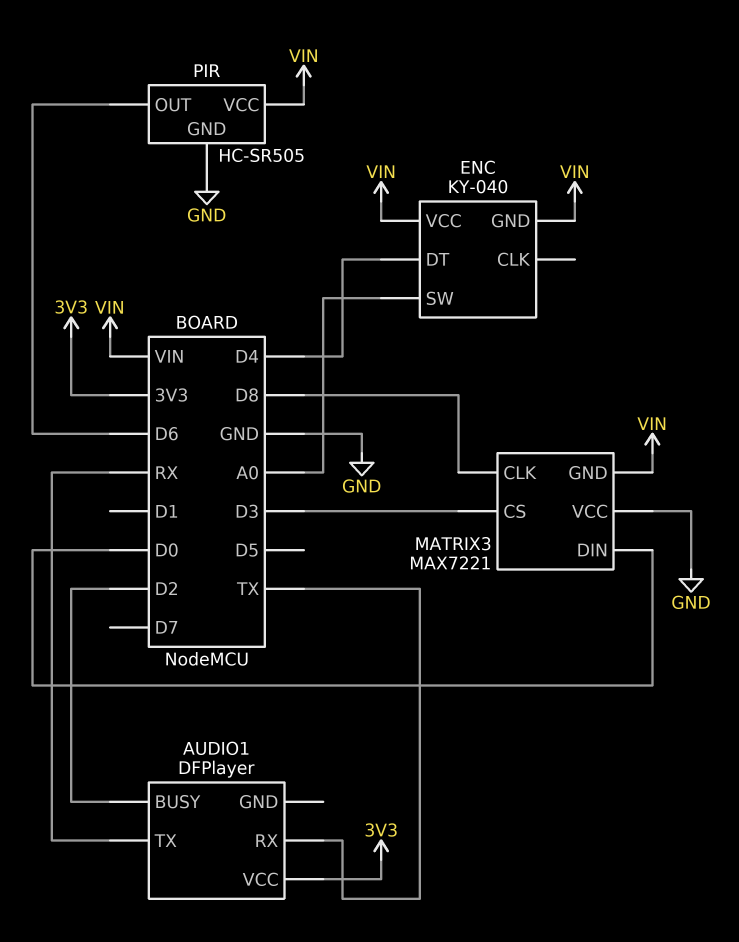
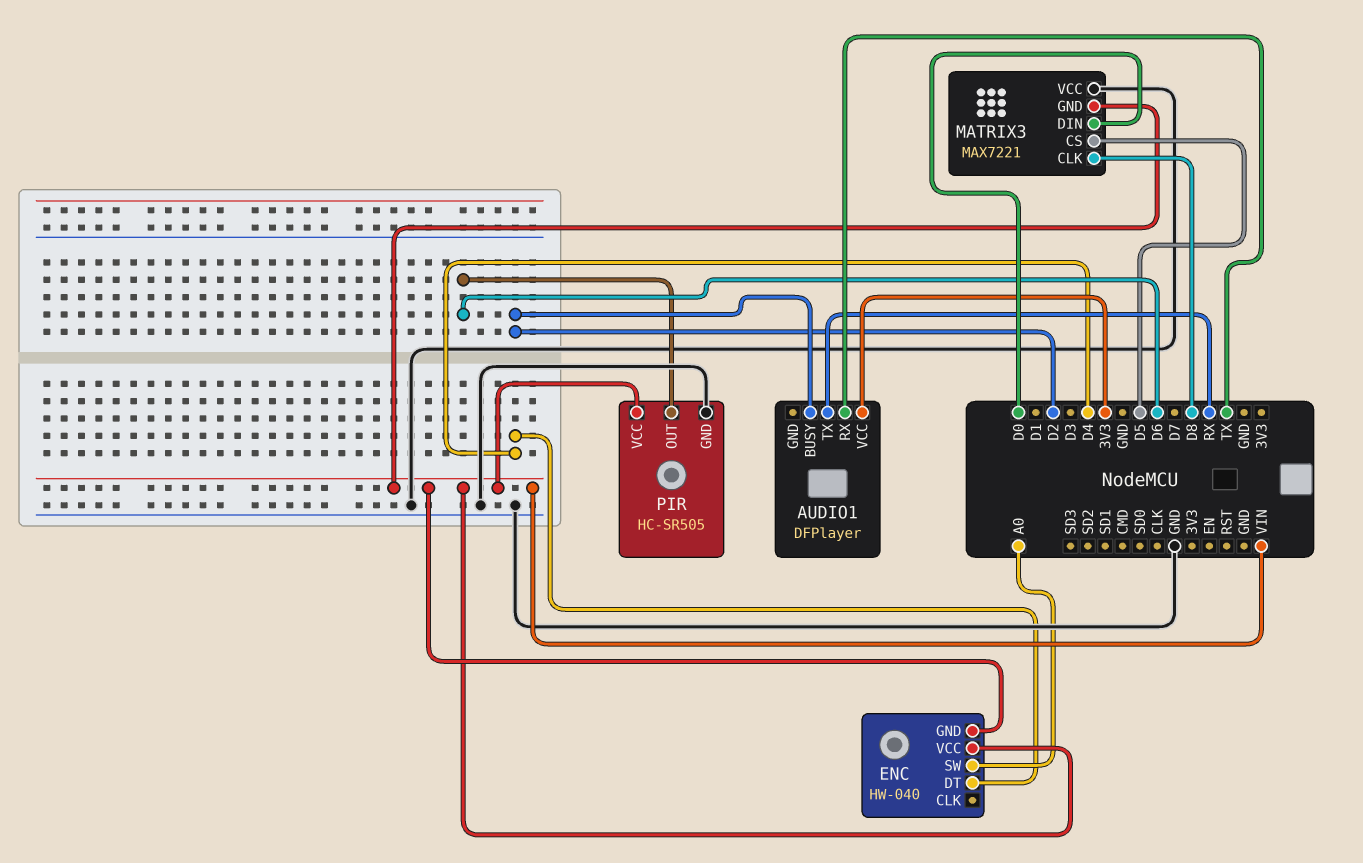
ENC: KY-040 -> HW-040
MATRIX3 pin CS: D3 -> D5

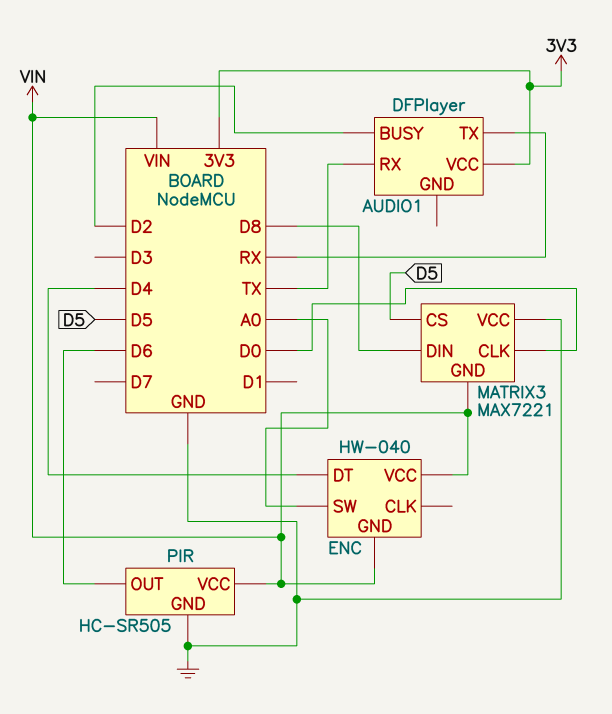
MATRIX3 pin CLK: D8 -> D0
MATRIX3 pin DIN: D0 -> D8

